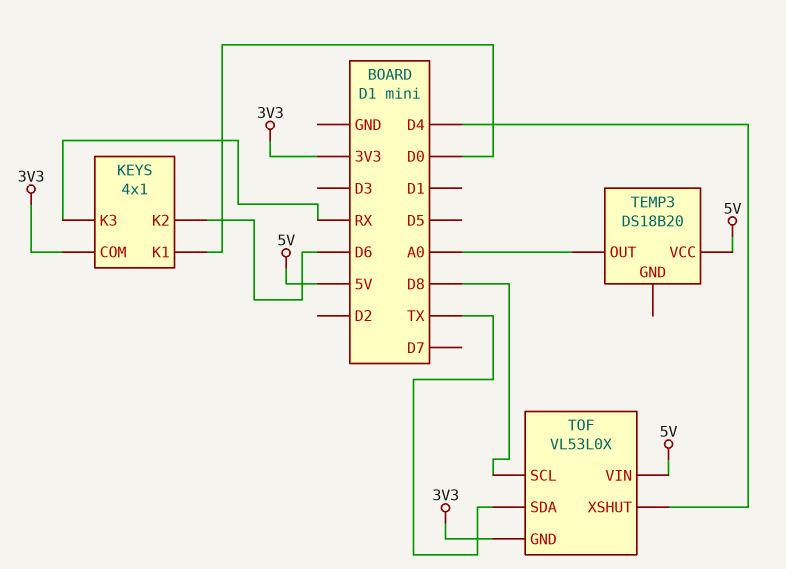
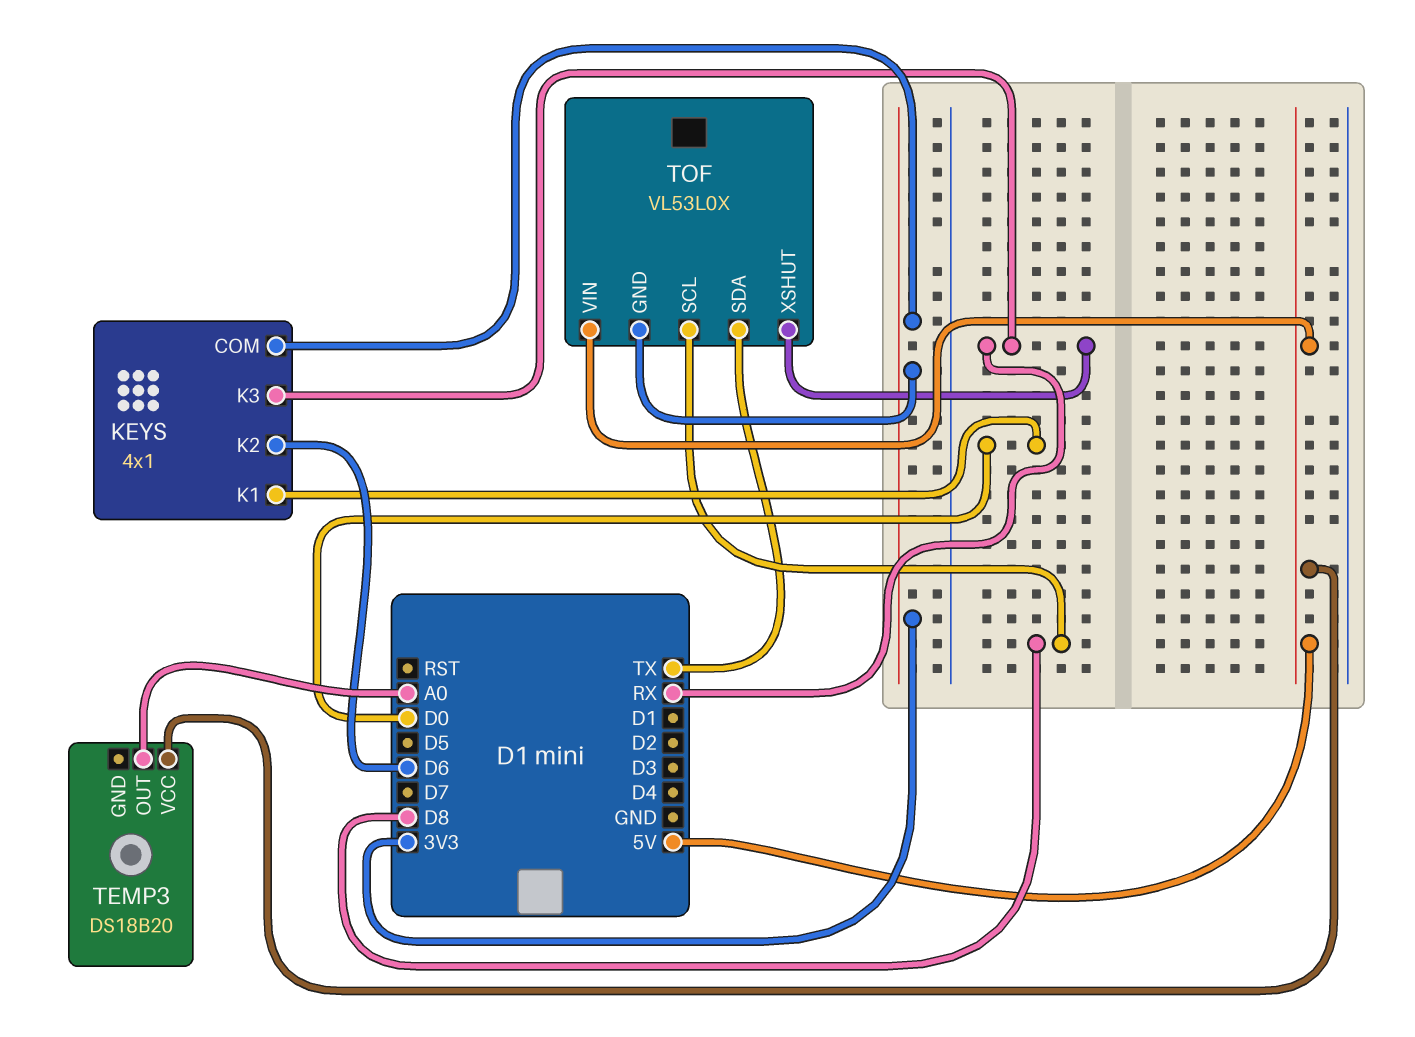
TOF pin XSHUT: D4 -> RX

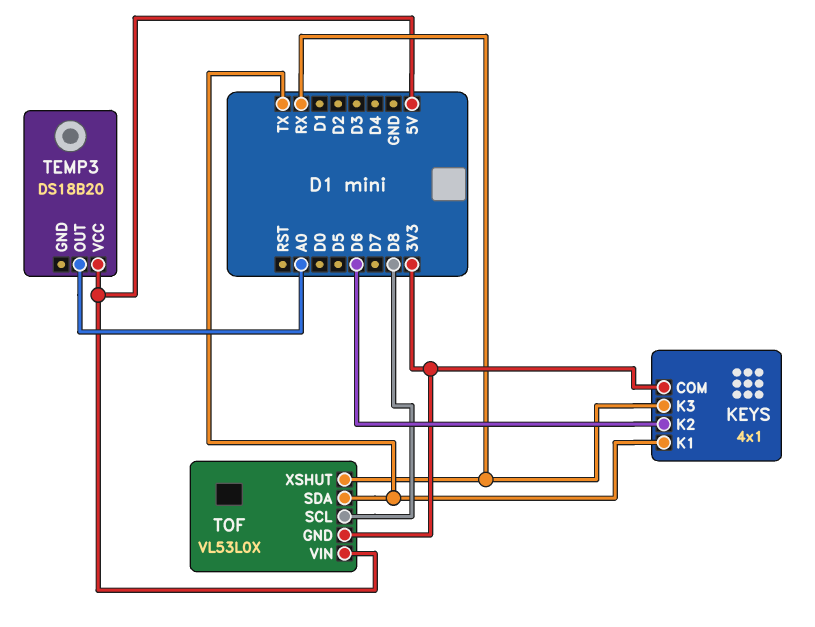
KEYS pin K1: D0 -> TX

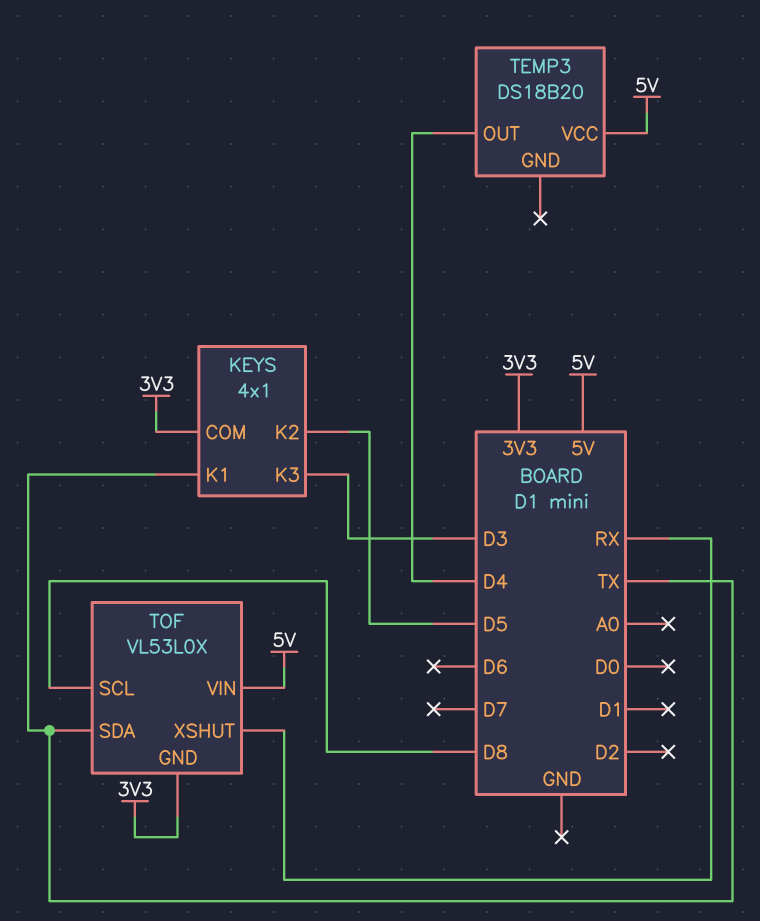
KEYS pin K2: D6 -> D5
KEYS pin K3: RX -> D3
TEMP3 pin OUT: A0 -> D4

